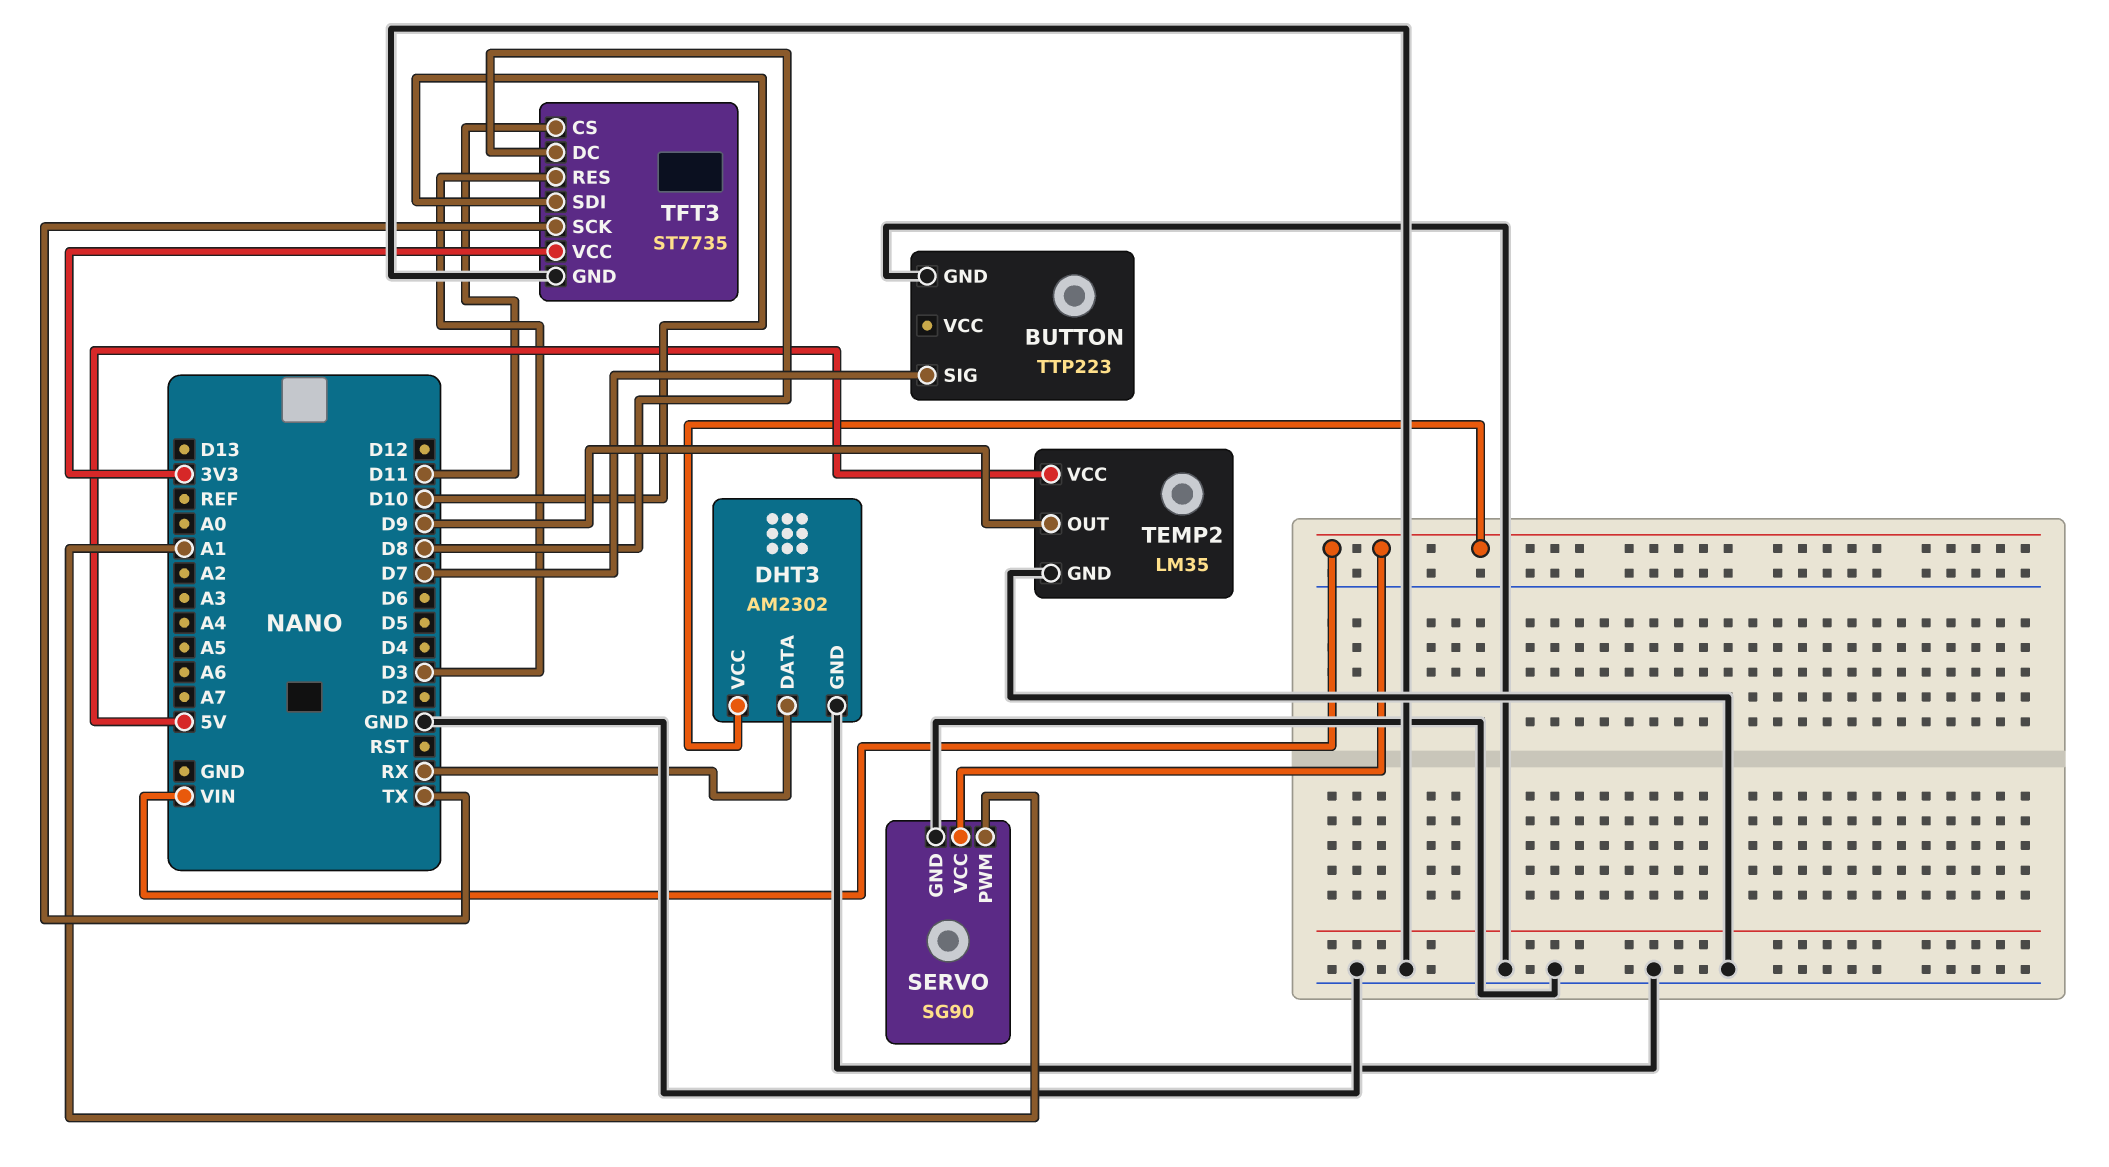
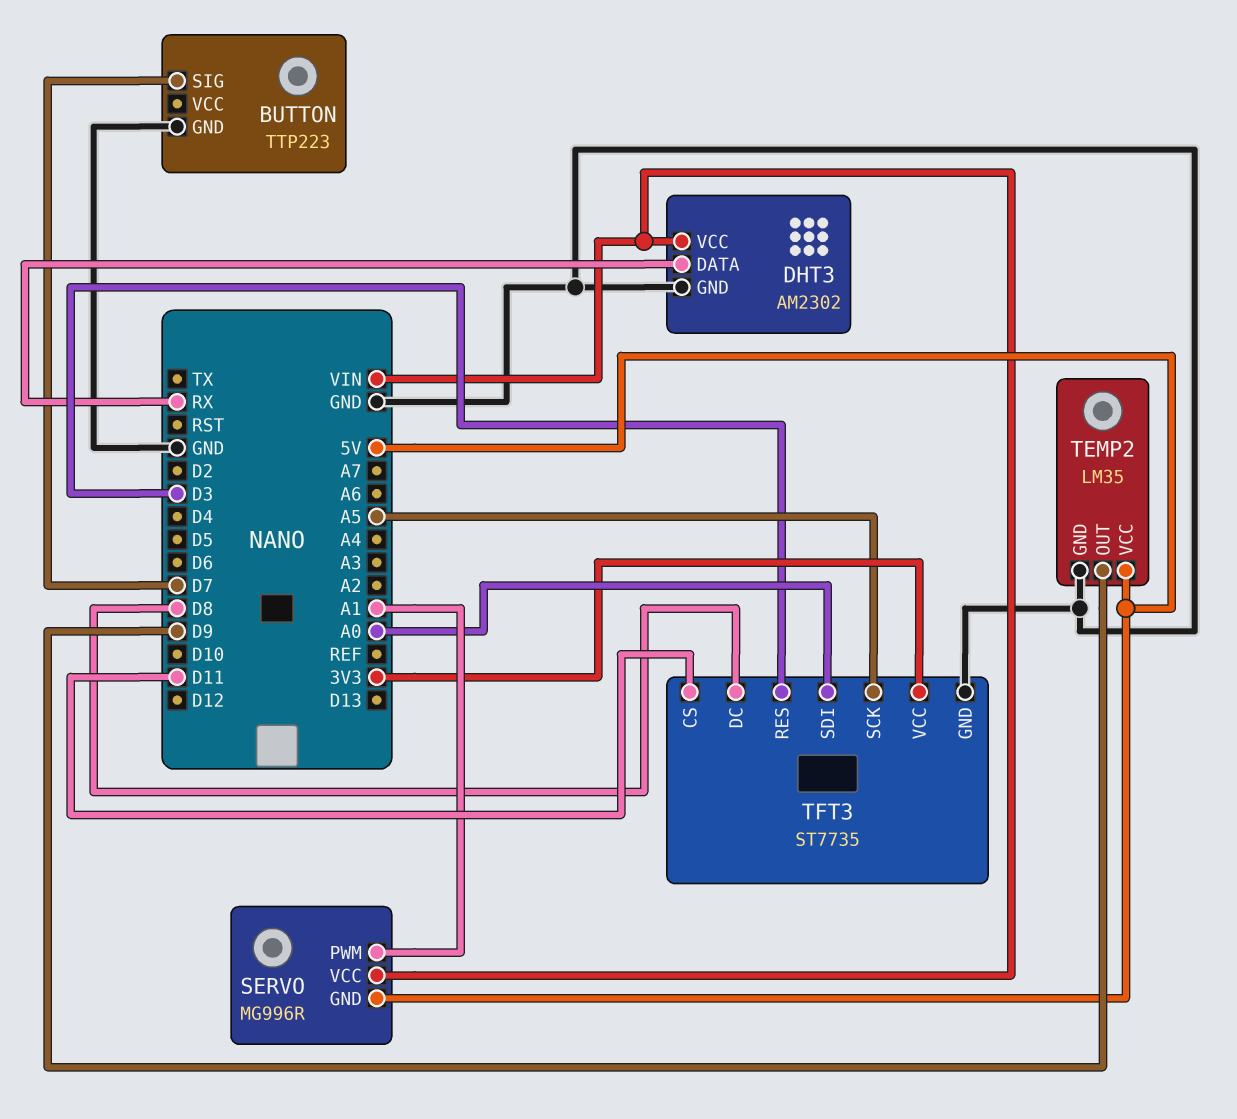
SERVO: SG90 -> MG996R
SERVO pin GND: GND -> 5V
TFT3 pin SCK: TX -> A5
TFT3 pin SDI: D10 -> A0

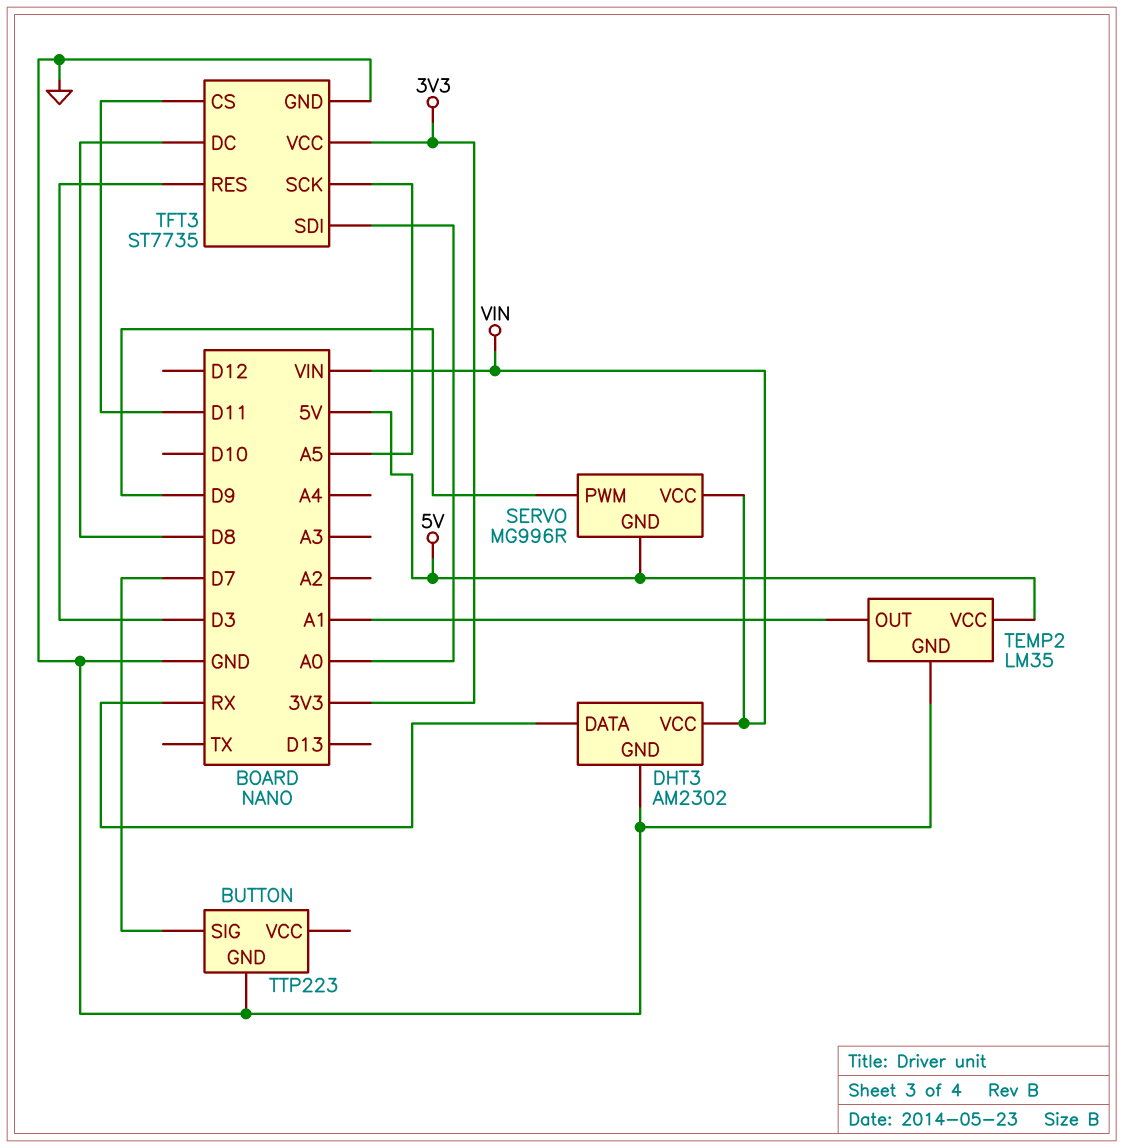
SERVO pin PWM: A1 -> D9
TEMP2 pin OUT: D9 -> A1

